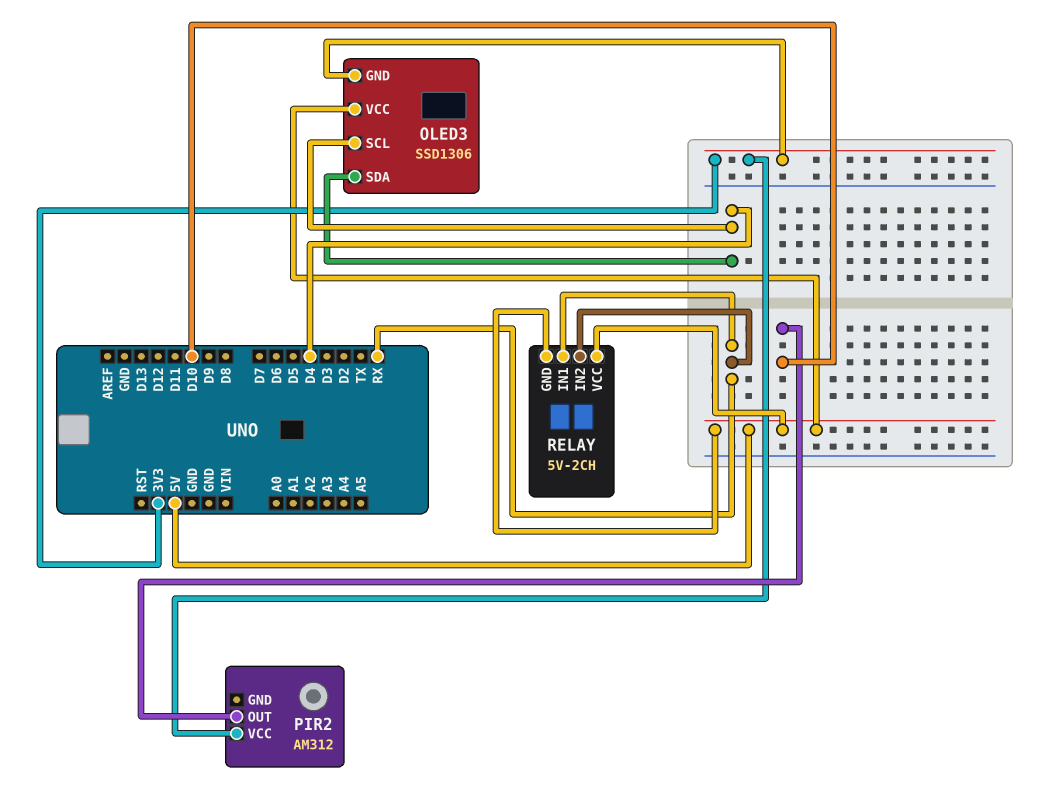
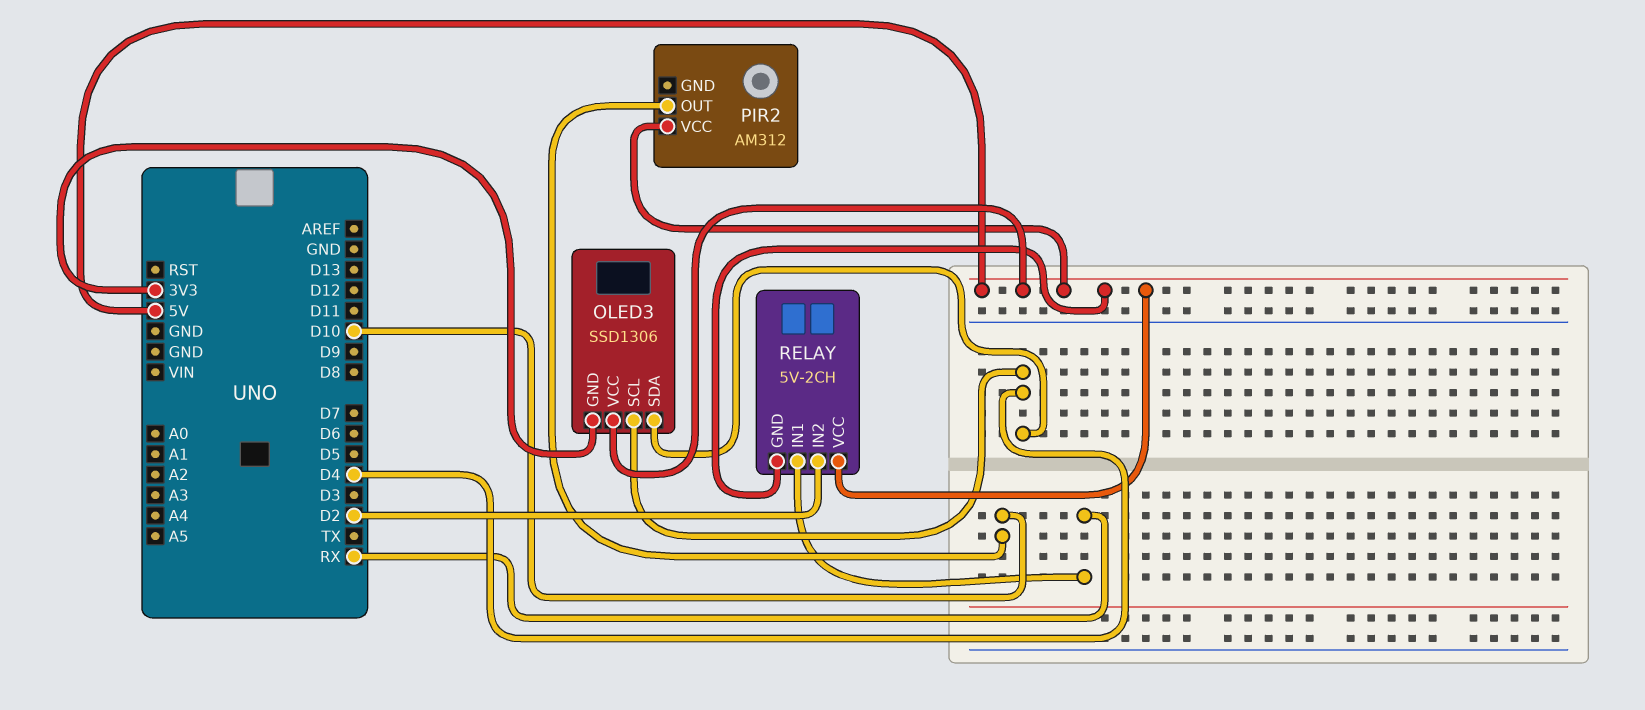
PIR2 pin VCC: 3V3 -> 5V
RELAY pin IN2: RX -> D2

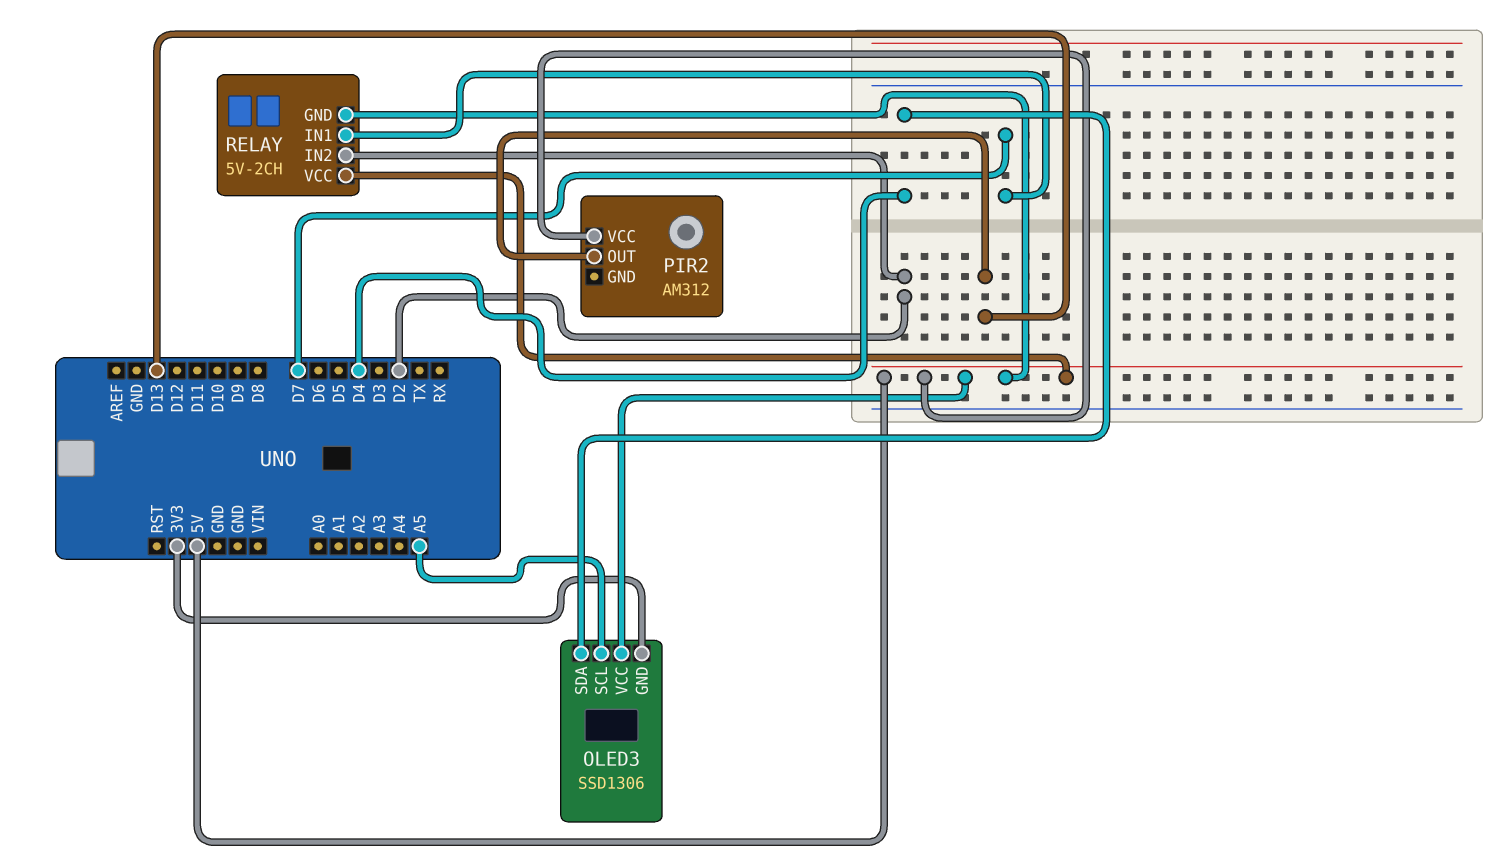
OLED3 pin SCL: D4 -> A5
PIR2 pin OUT: D10 -> D13
RELAY pin IN1: RX -> D7

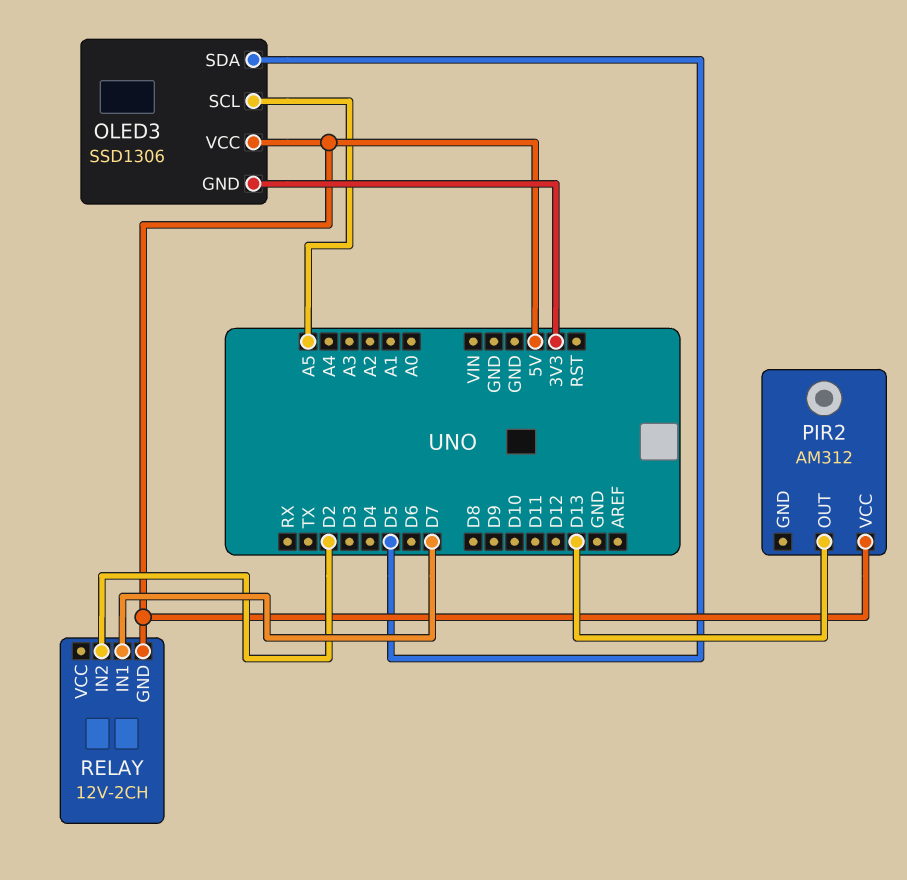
OLED3 pin SDA: D4 -> D5
RELAY: 5V-2CH -> 12V-2CH
RELAY pin VCC: 5V -> none

